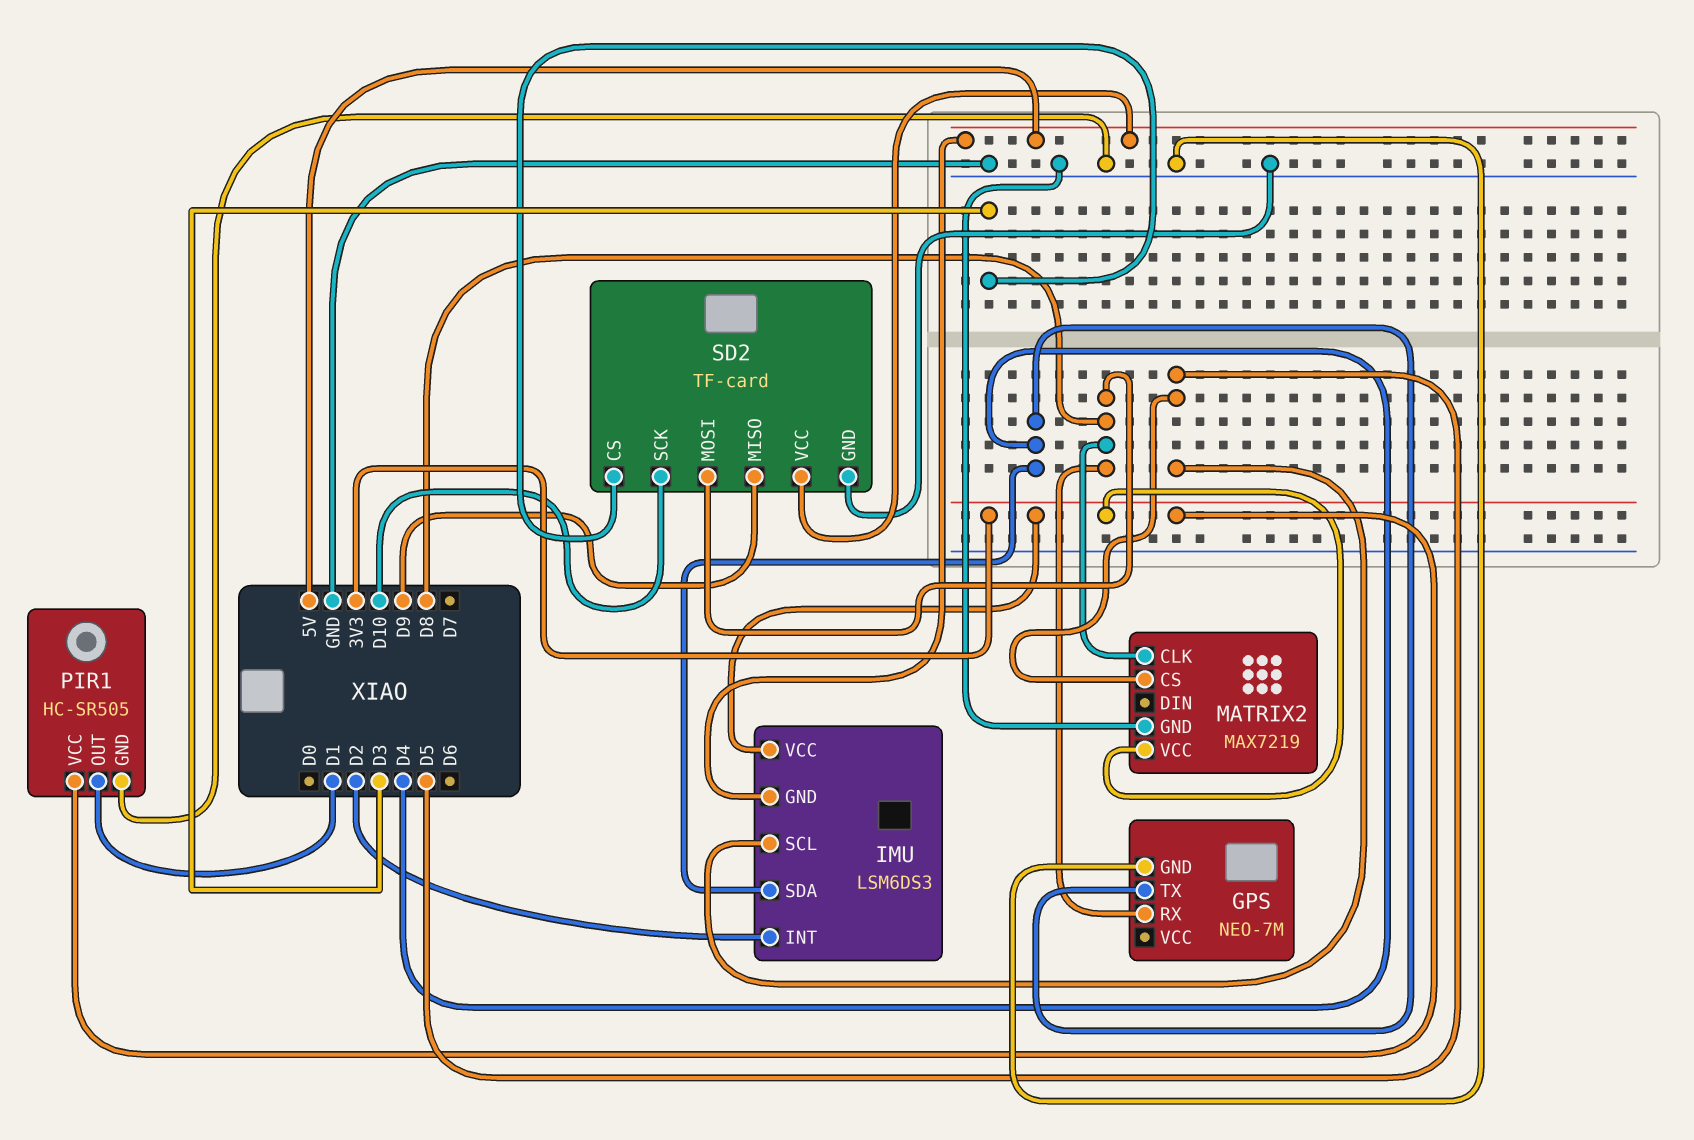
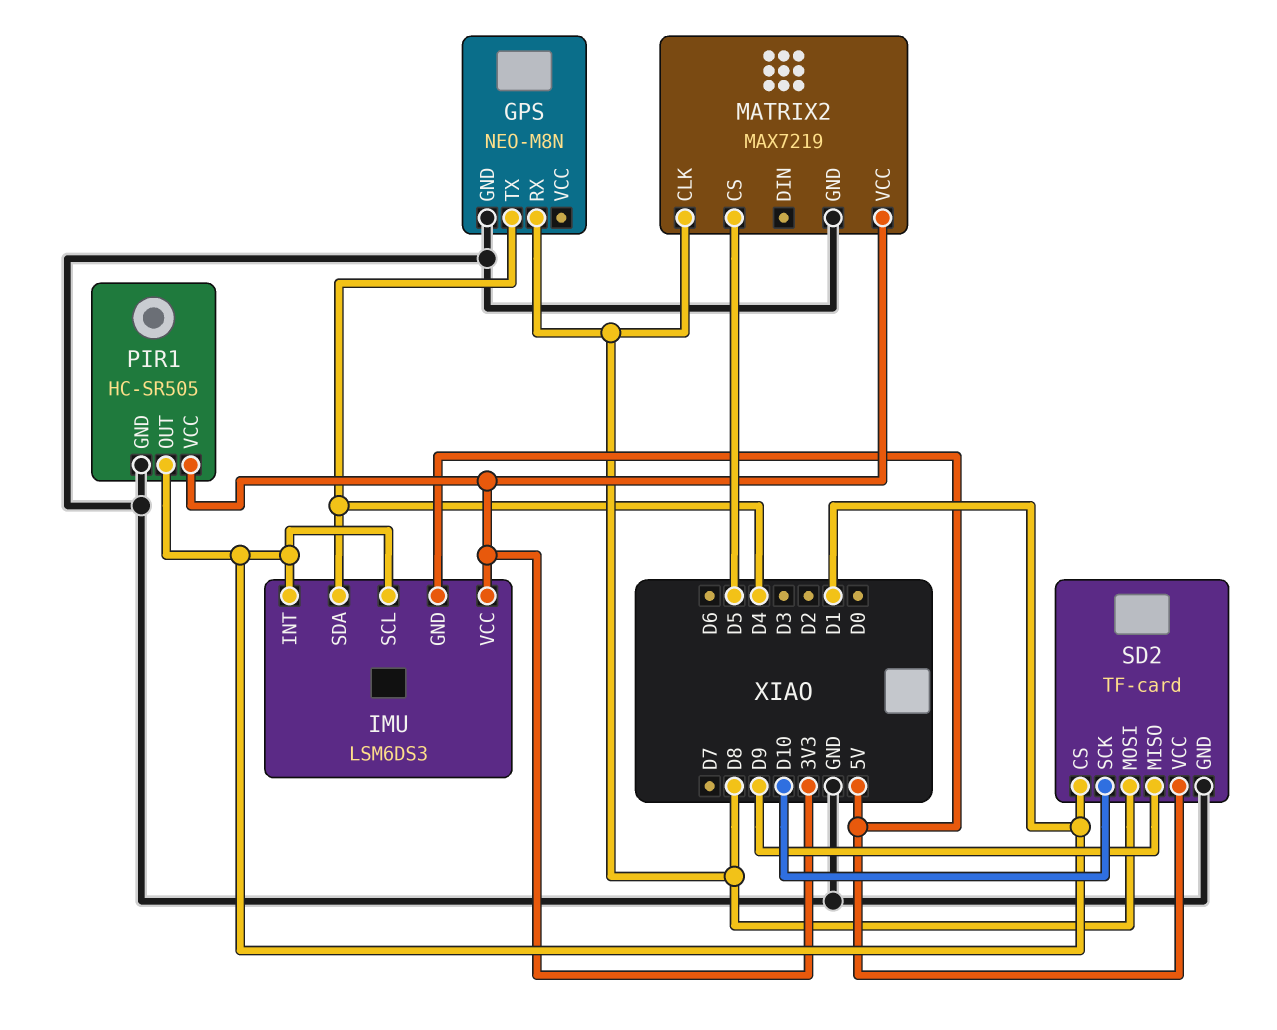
GPS: NEO-7M -> NEO-M8N
IMU pin INT: D2 -> D1
IMU pin SCL: D5 -> D1
SD2 pin CS: D3 -> D1

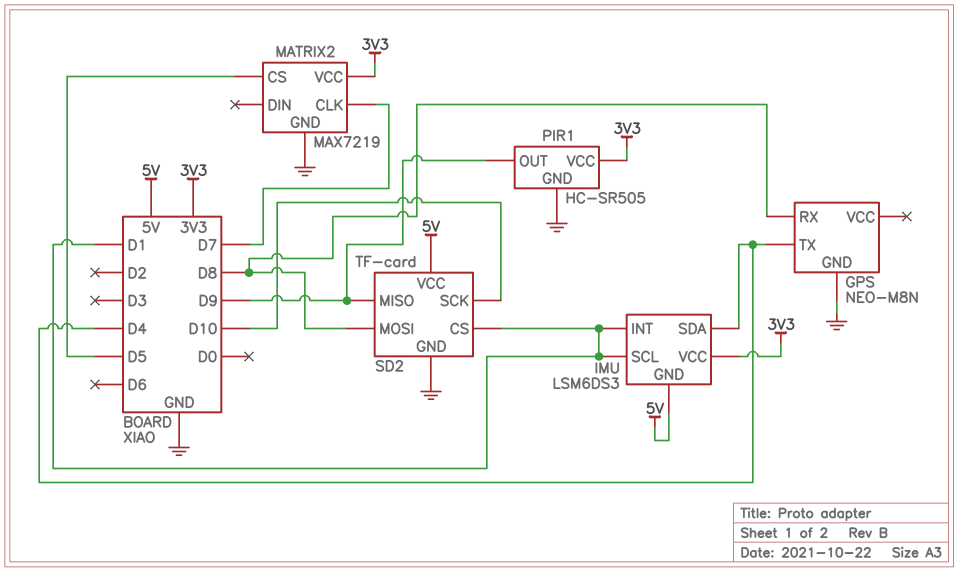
MATRIX2 pin CLK: D8 -> D7
PIR1 pin OUT: D1 -> D9

